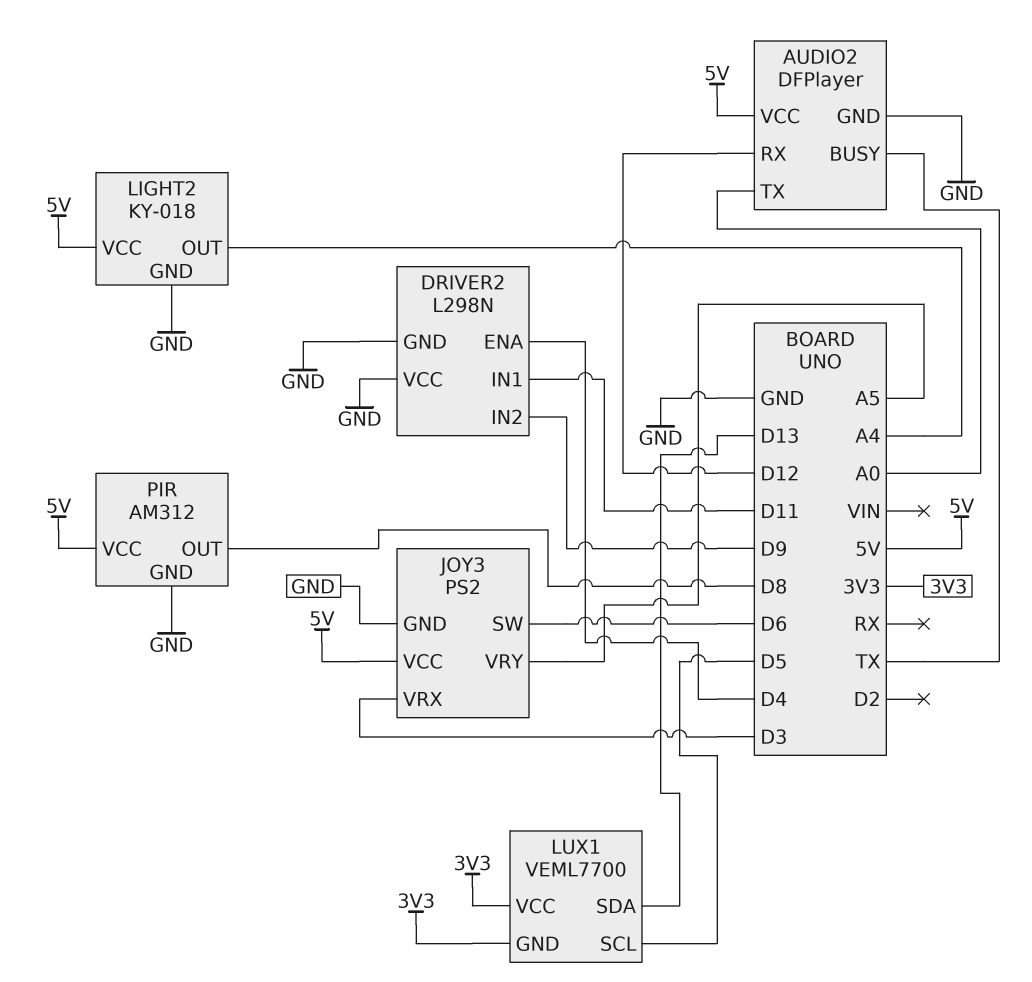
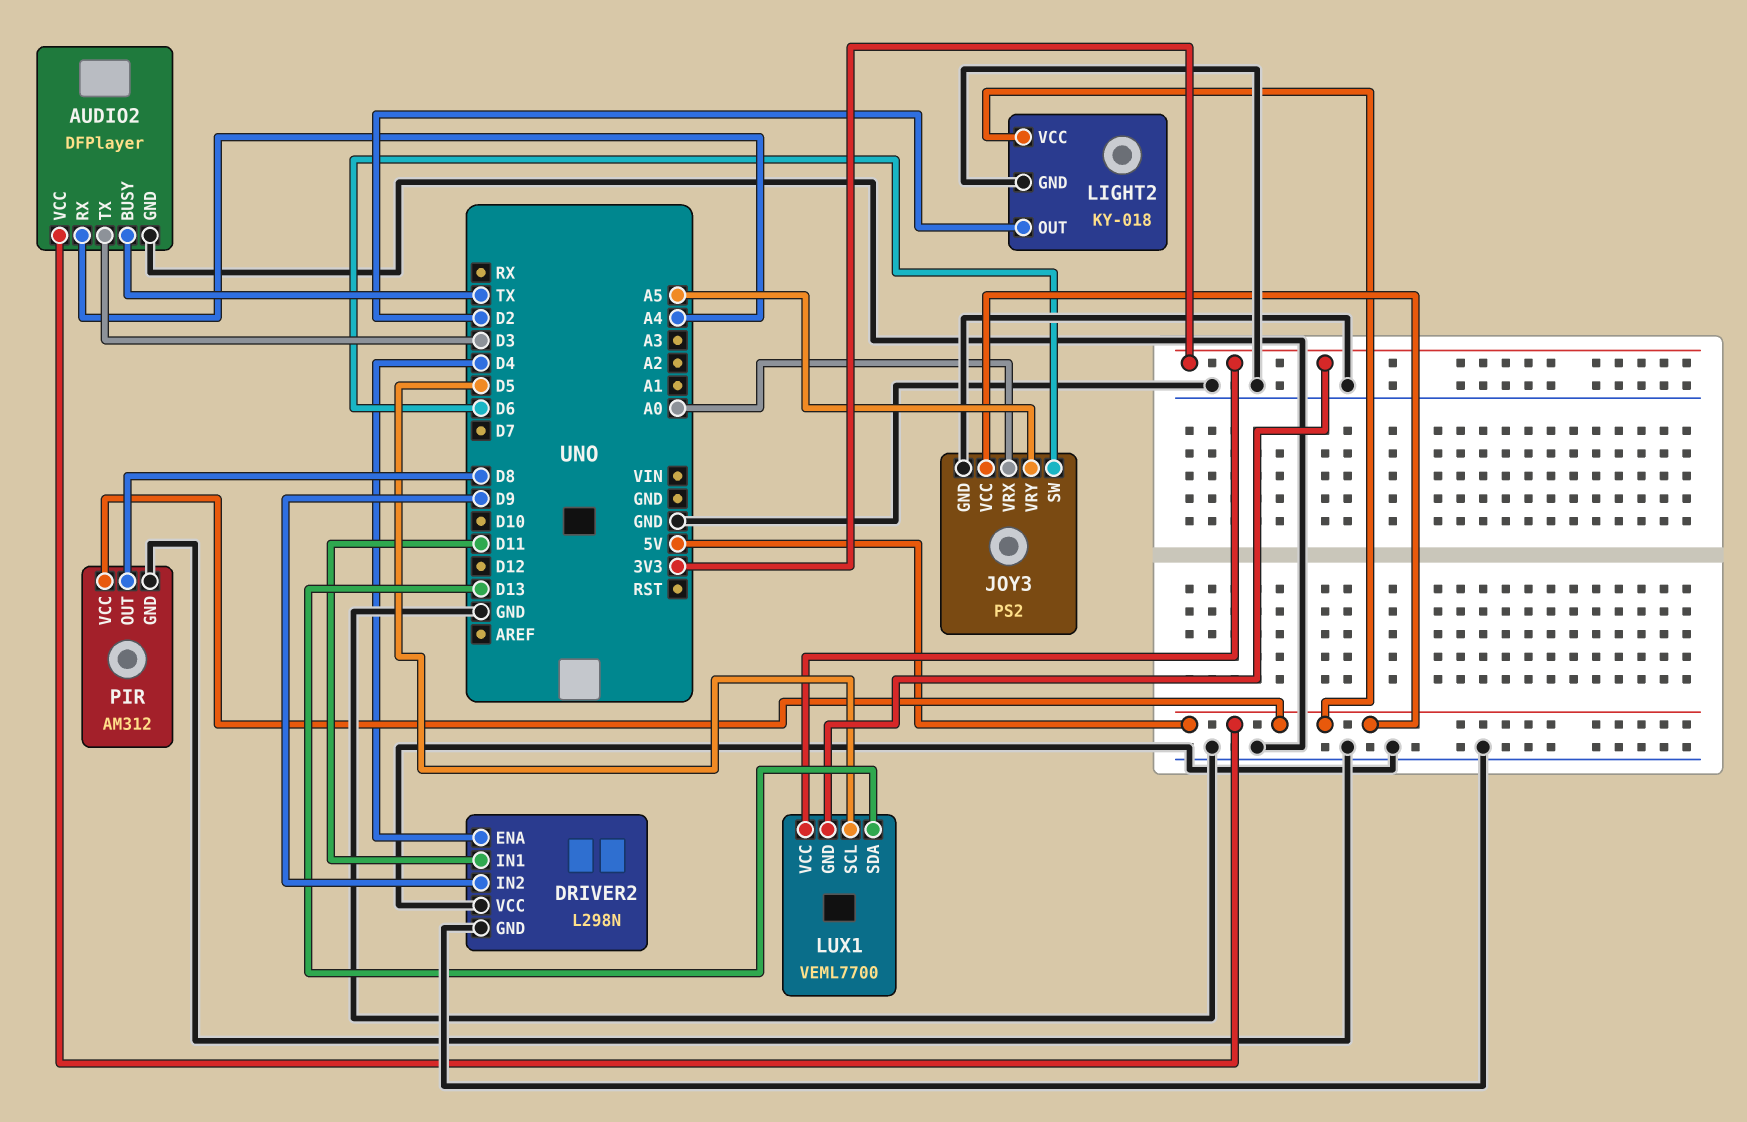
AUDIO2 pin RX: D12 -> A4
AUDIO2 pin TX: A0 -> D3
JOY3 pin VRX: D3 -> A0
LIGHT2 pin OUT: A4 -> D2

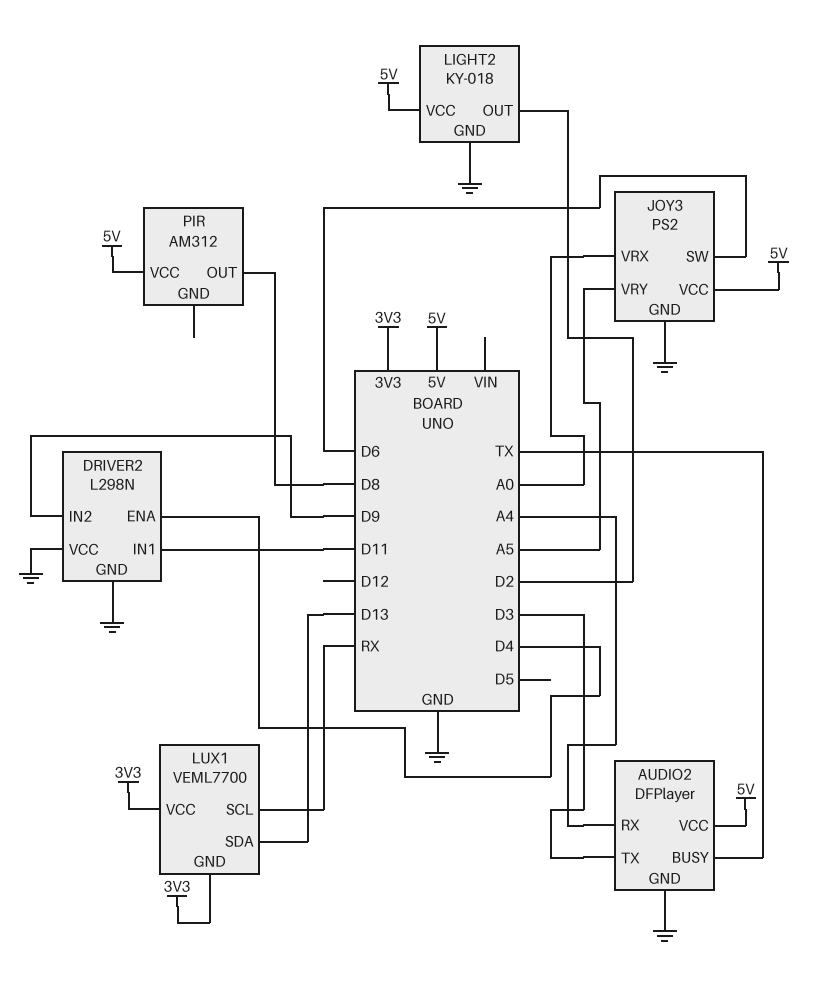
LUX1 pin SCL: D5 -> RX
PIR pin GND: GND -> none

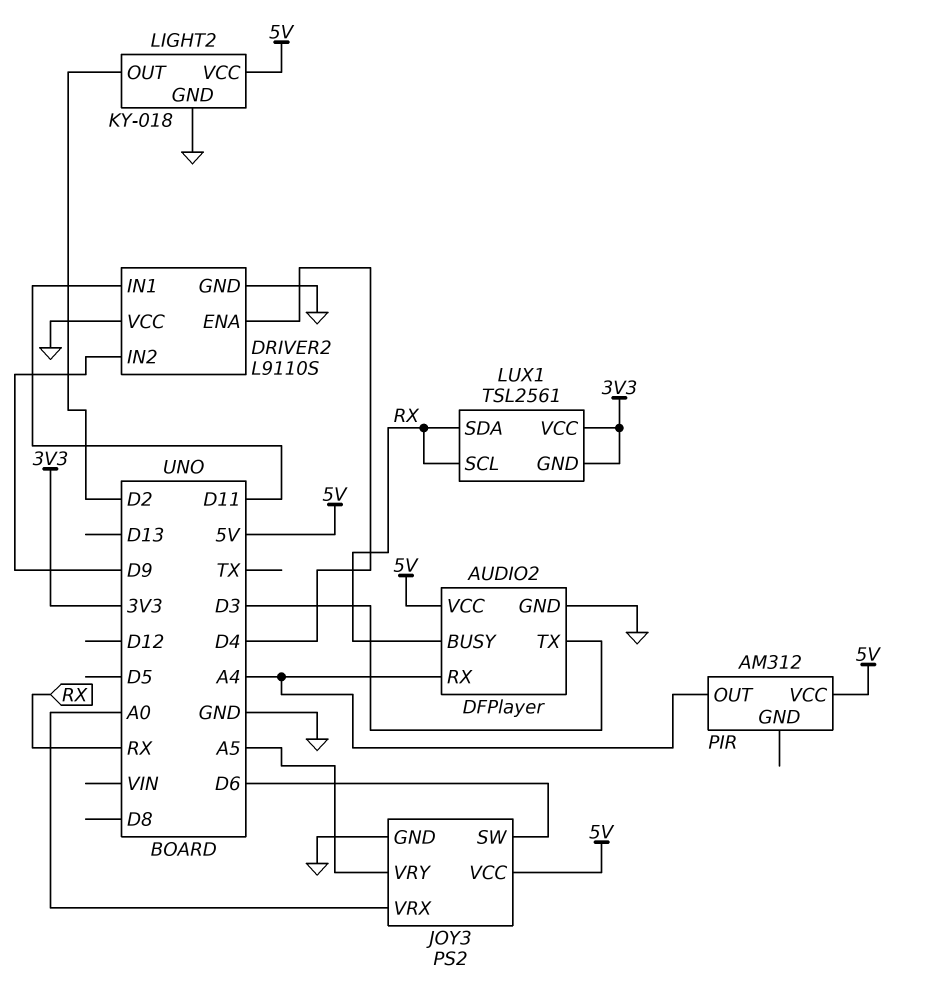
AUDIO2 pin BUSY: TX -> RX
DRIVER2: L298N -> L9110S
LUX1: VEML7700 -> TSL2561
LUX1 pin SDA: D13 -> RX
PIR pin OUT: D8 -> A4

